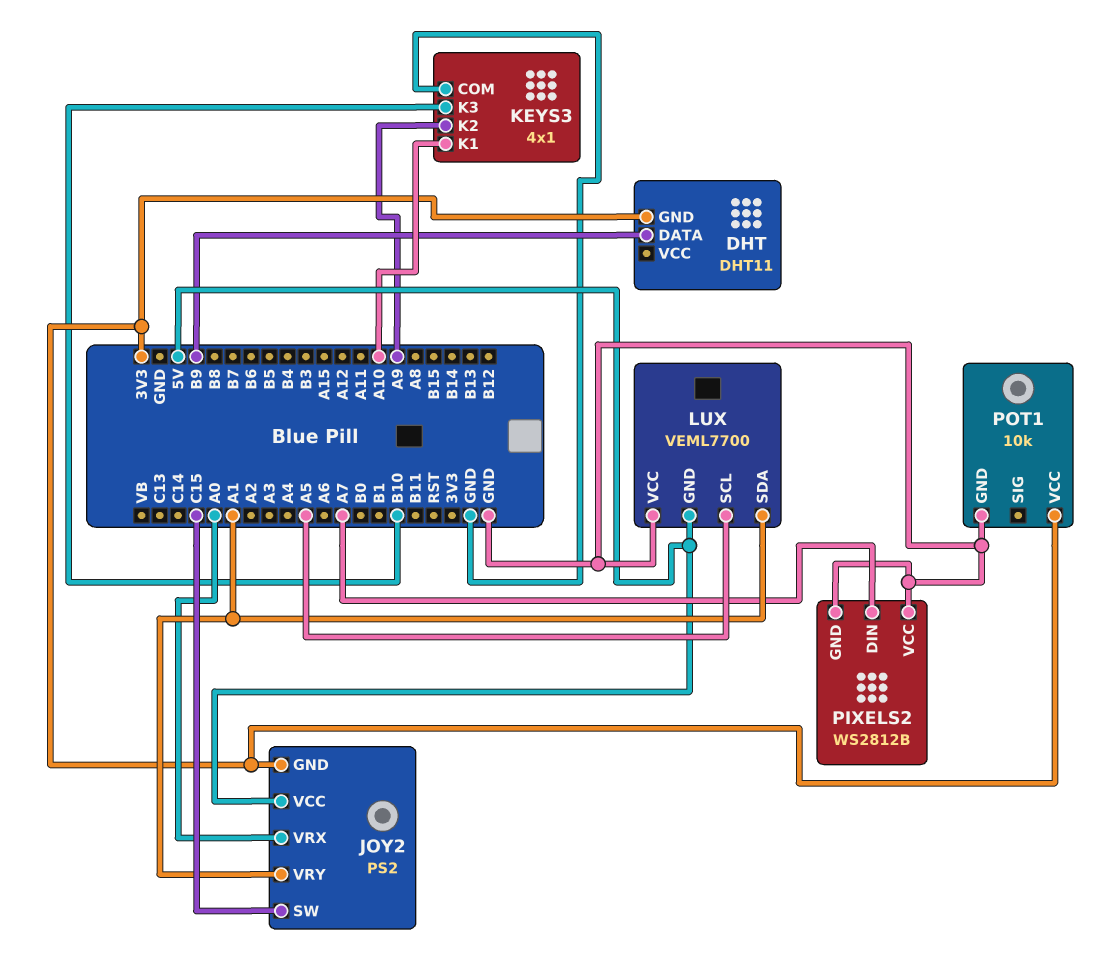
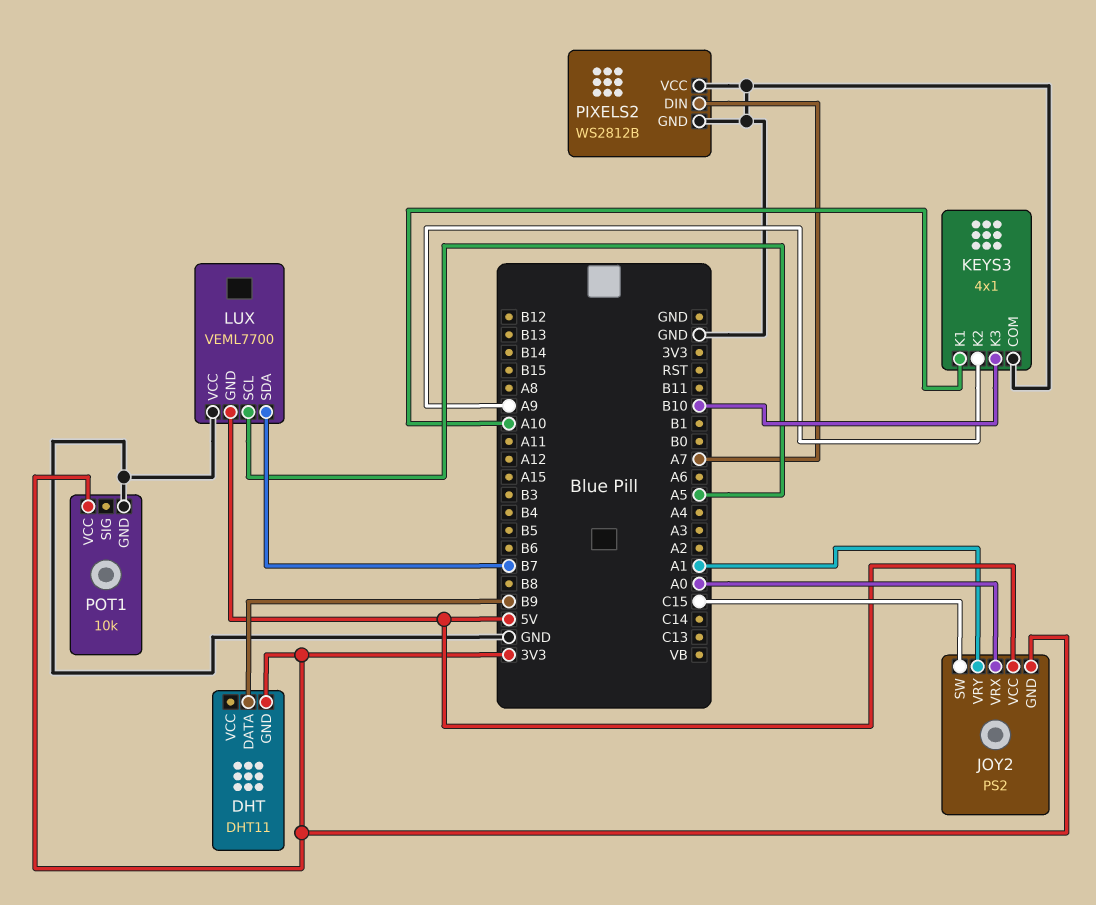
LUX pin SDA: A1 -> B7

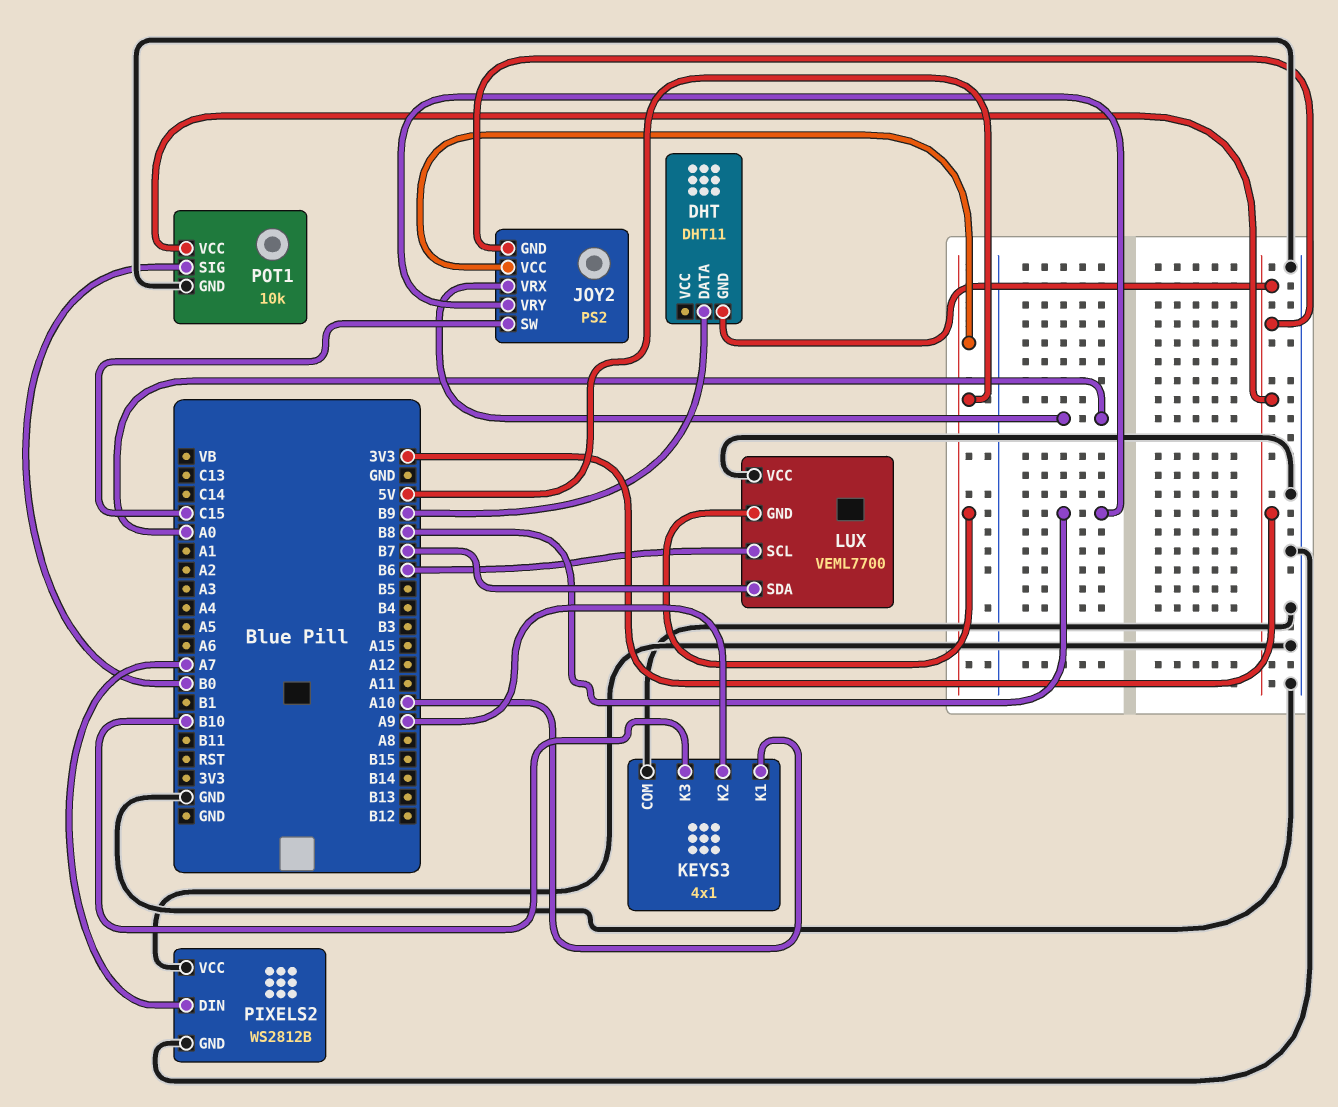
JOY2 pin VRY: A1 -> B8
LUX pin SCL: A5 -> B6
POT1 pin SIG: none -> B0

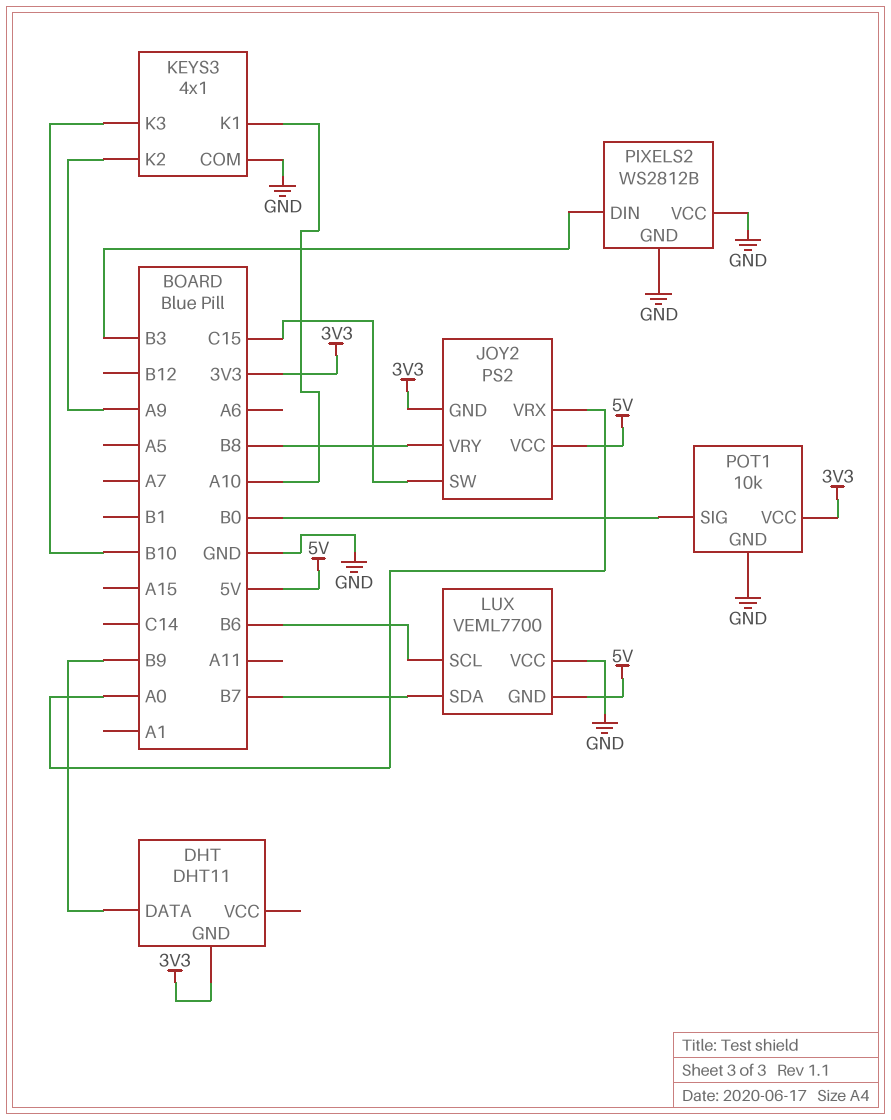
PIXELS2 pin DIN: A7 -> B3

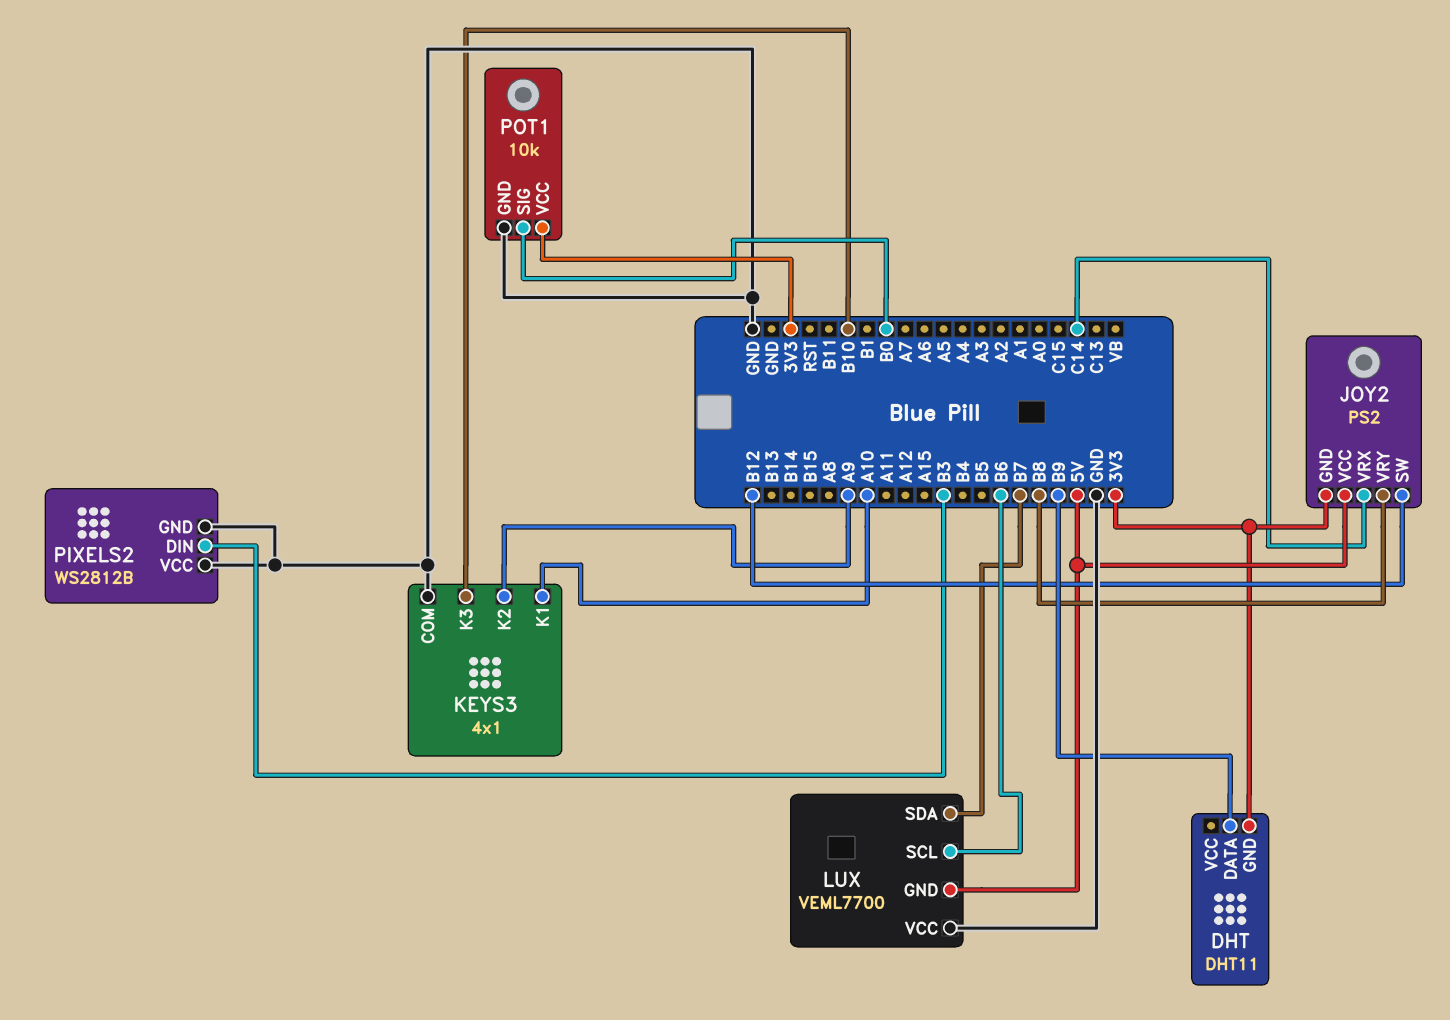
JOY2 pin SW: C15 -> B12
JOY2 pin VRX: A0 -> C14

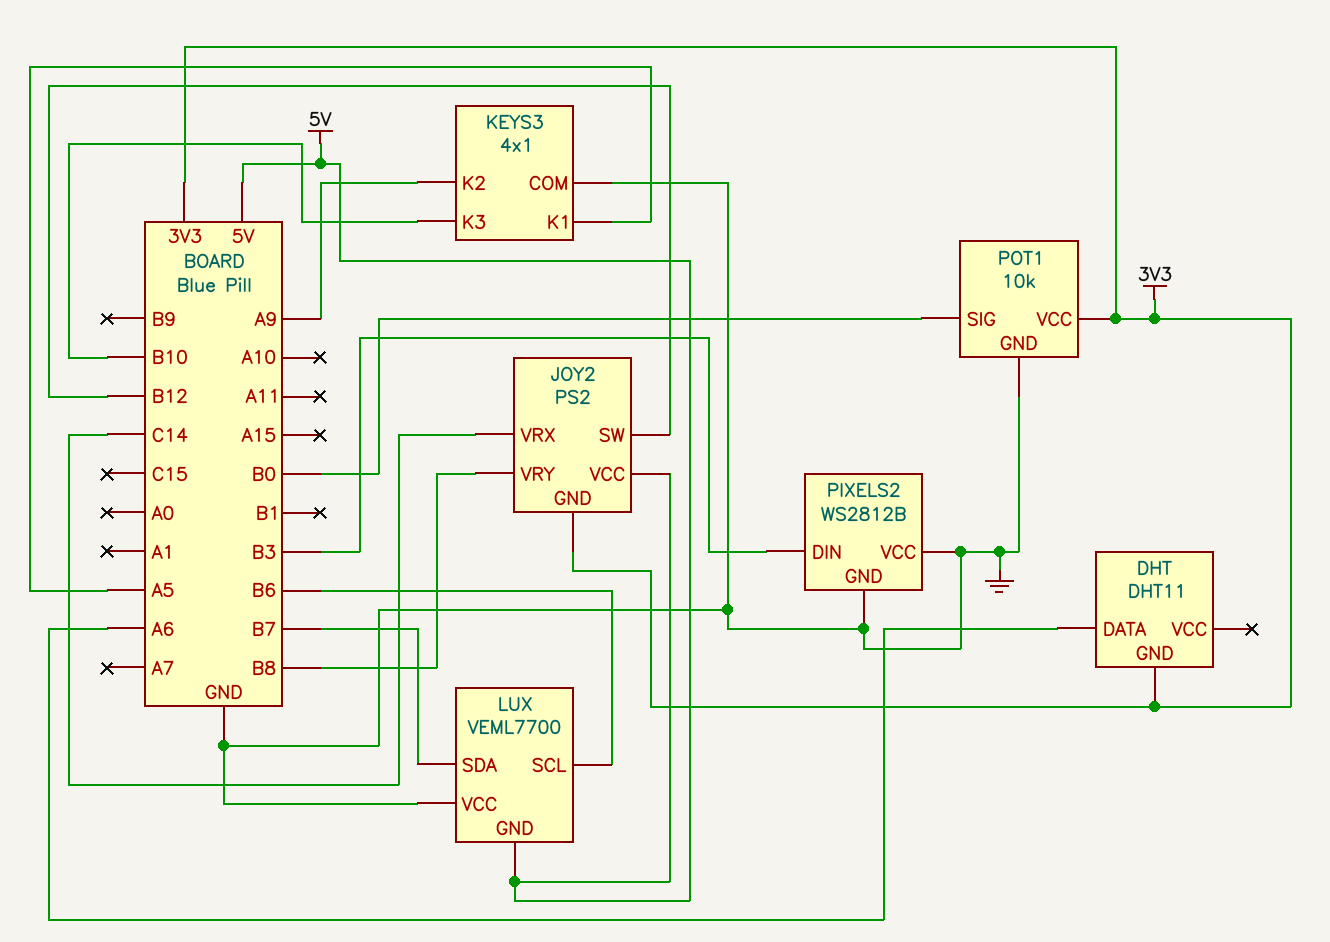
DHT pin DATA: B9 -> A6
KEYS3 pin K1: A10 -> A5

